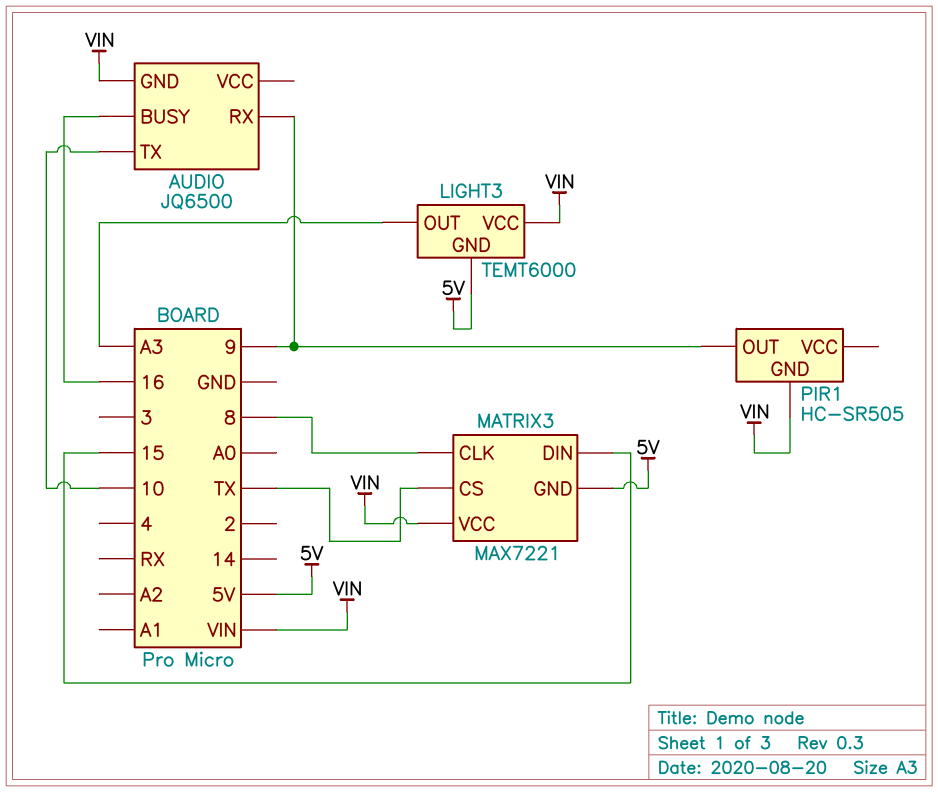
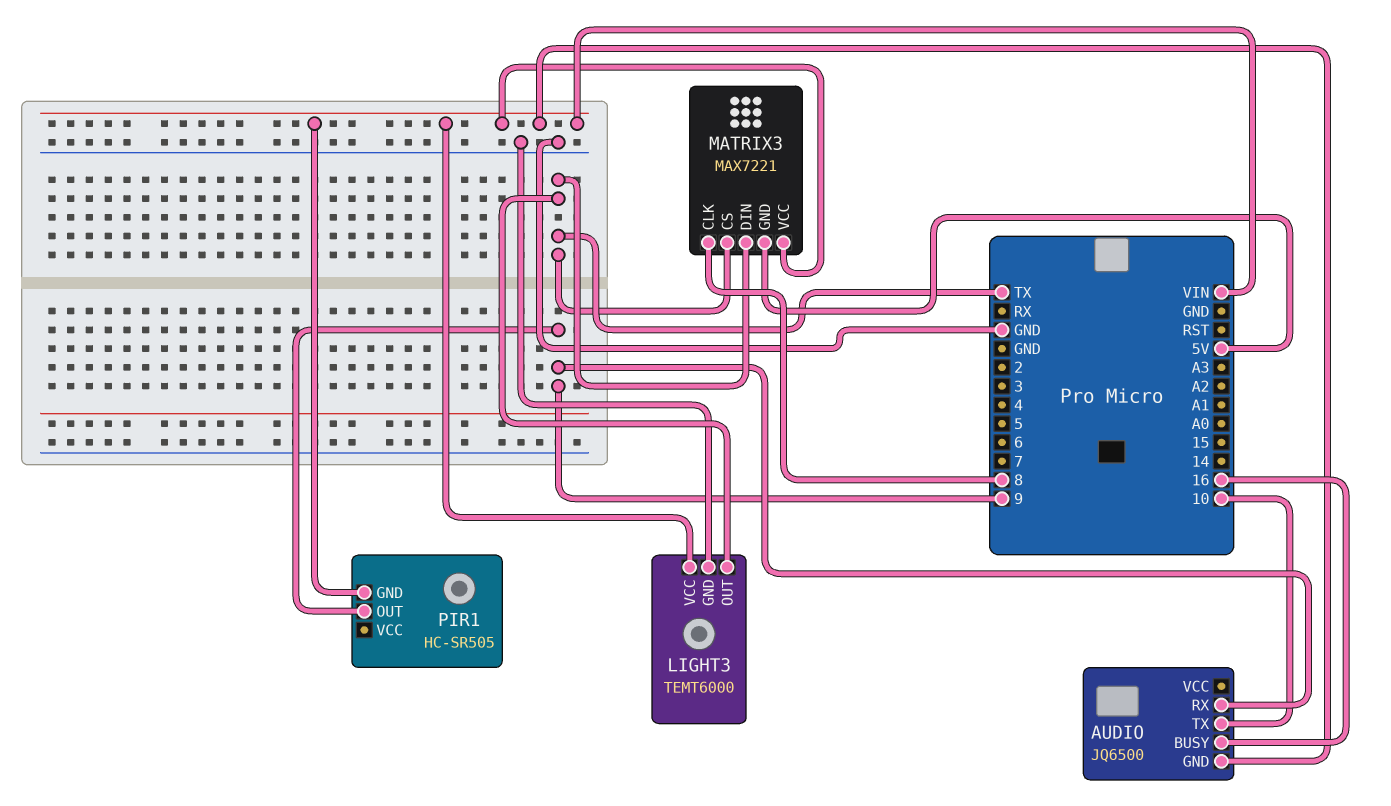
LIGHT3 pin GND: 5V -> GND
LIGHT3 pin OUT: A3 -> TX
MATRIX3 pin DIN: 15 -> TX

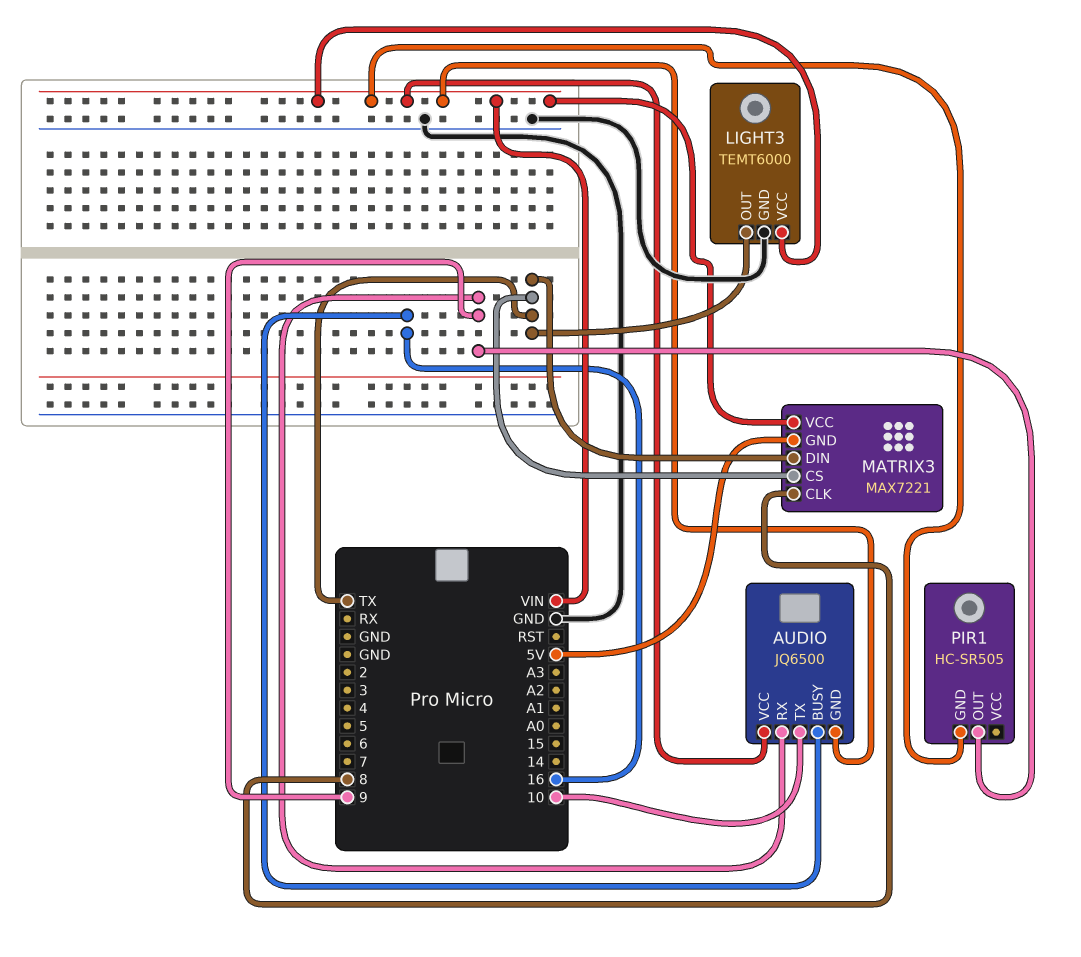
AUDIO pin VCC: none -> VIN

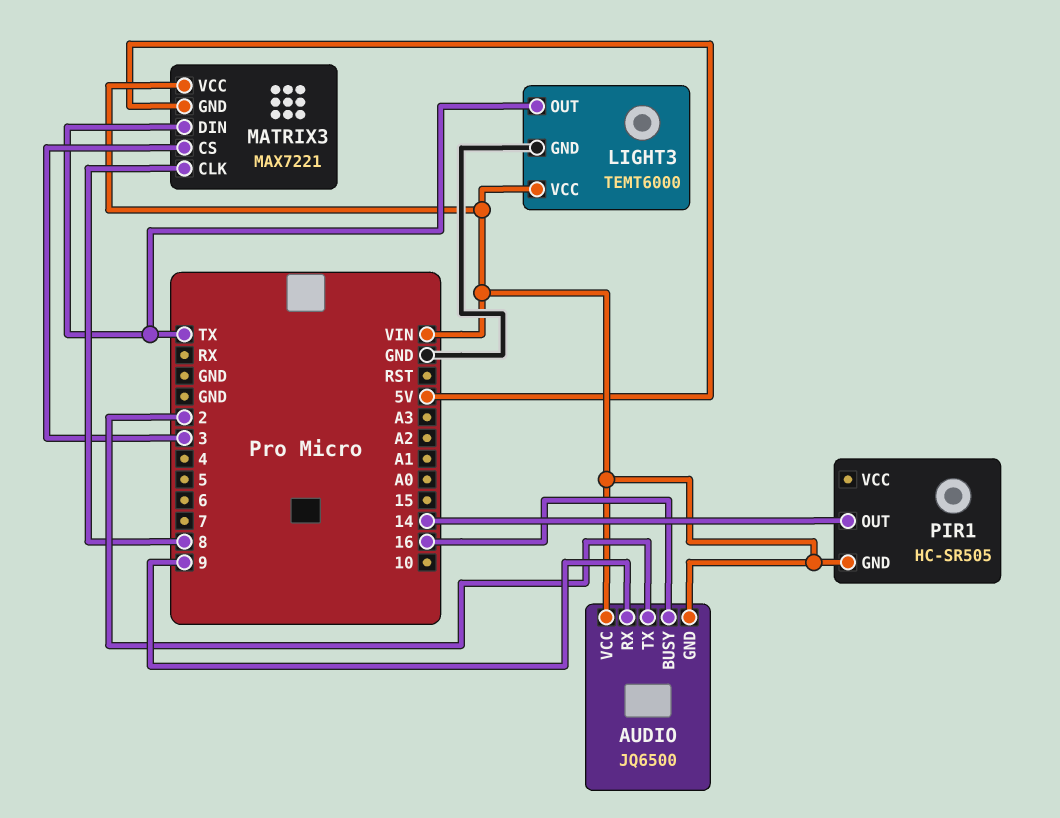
AUDIO pin TX: 10 -> 2
MATRIX3 pin CS: TX -> 3
PIR1 pin OUT: 9 -> 14

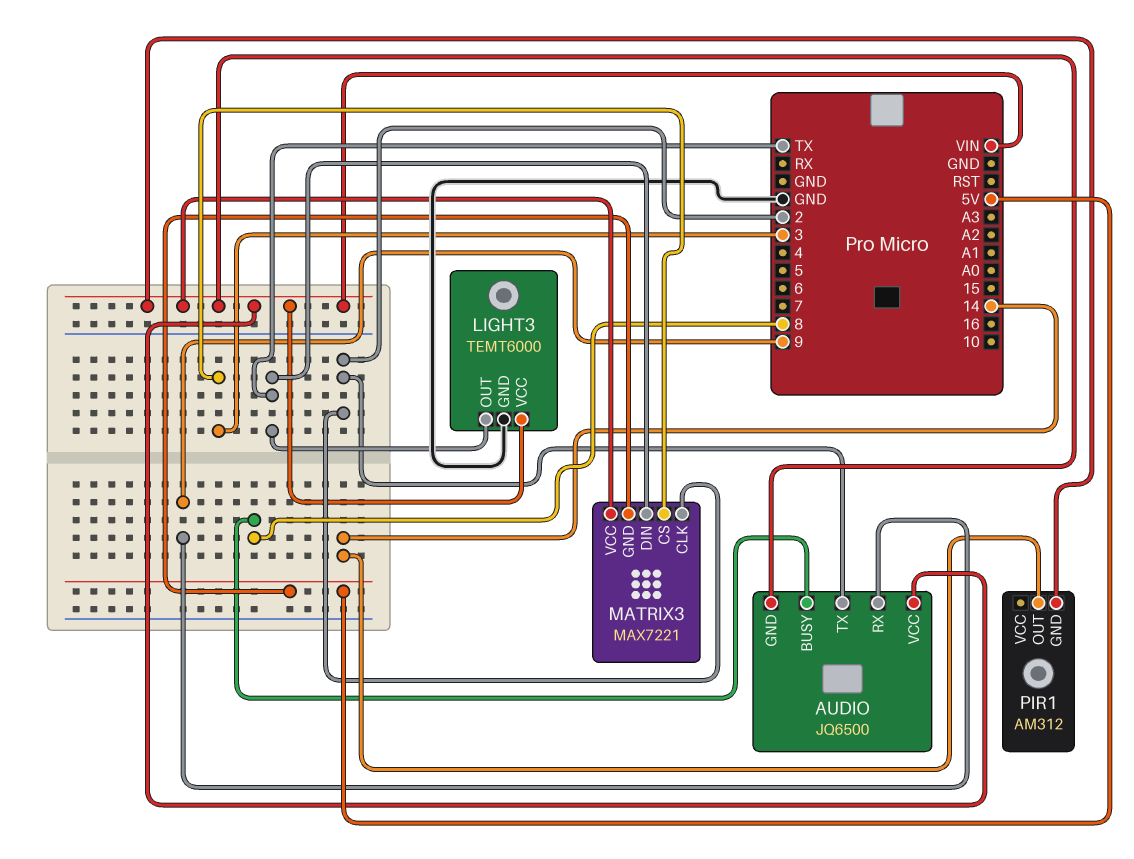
AUDIO pin BUSY: 16 -> 8
MATRIX3 pin CLK: 8 -> 2
PIR1: HC-SR505 -> AM312

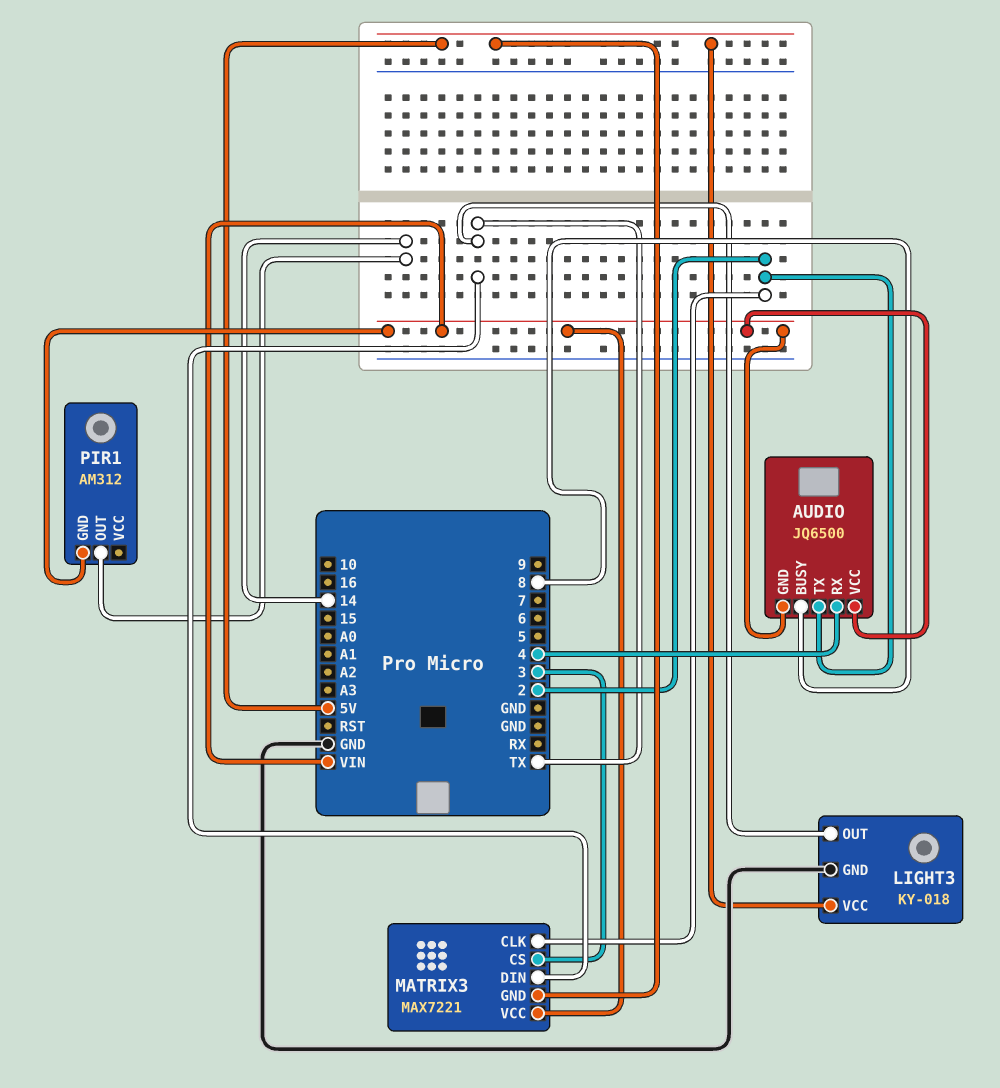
AUDIO pin RX: 9 -> 4
LIGHT3: TEMT6000 -> KY-018
LIGHT3 pin VCC: VIN -> 5V

